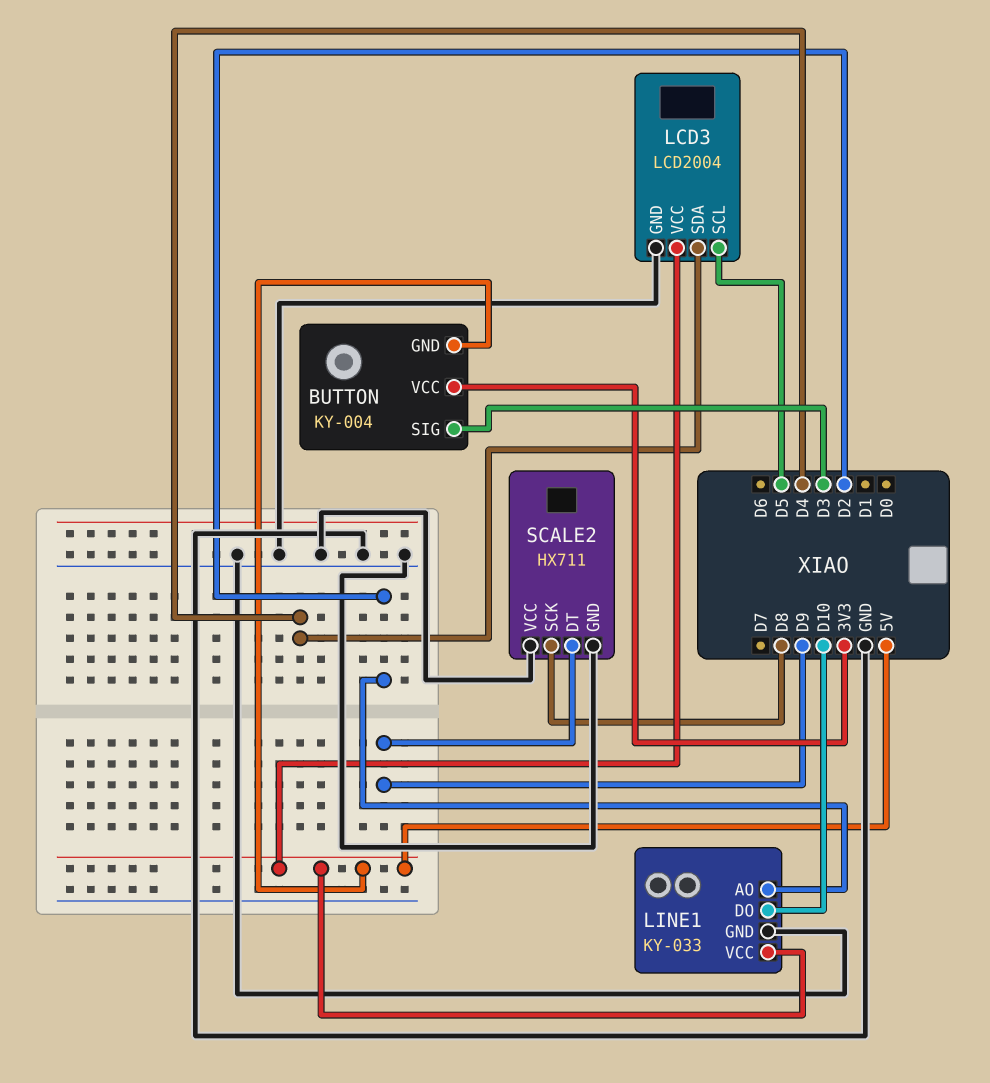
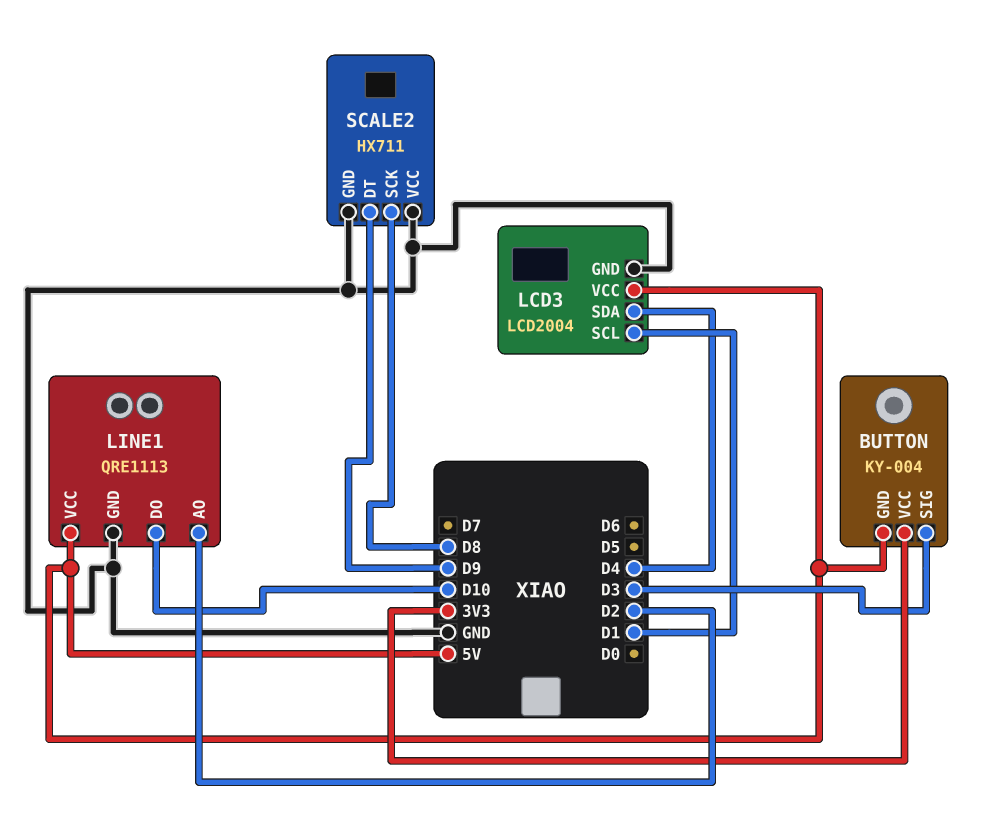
LCD3 pin SCL: D5 -> D1
LINE1: KY-033 -> QRE1113

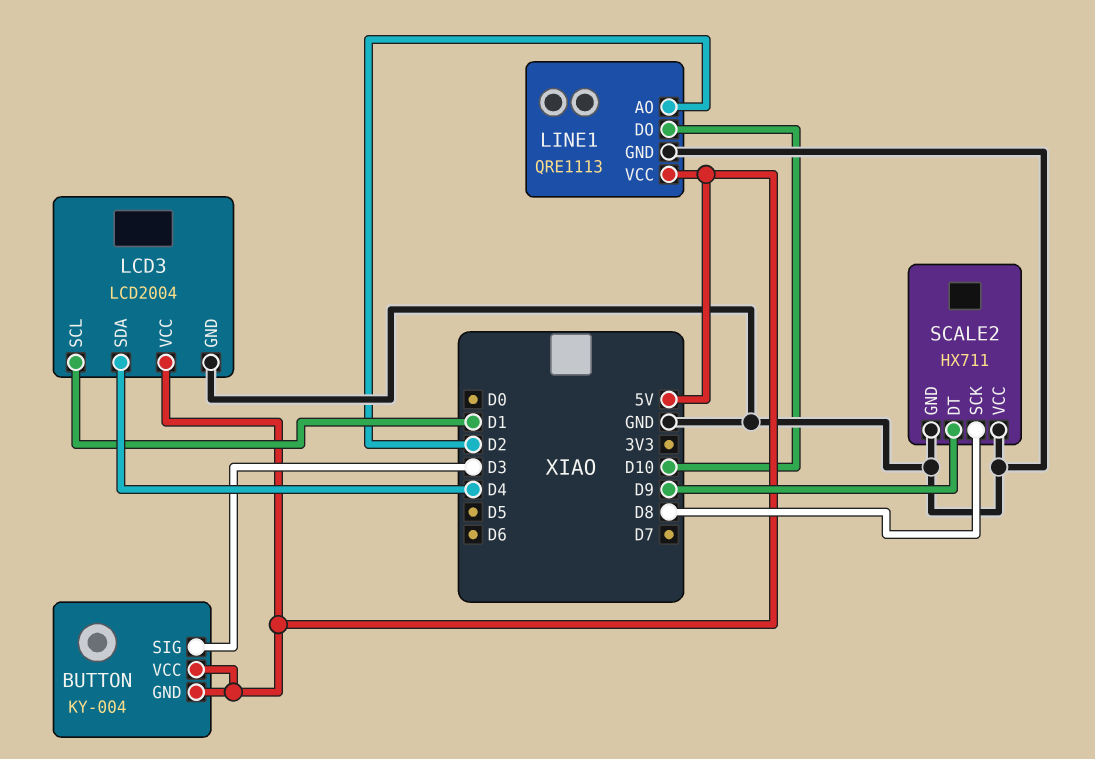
BUTTON pin VCC: 3V3 -> 5V

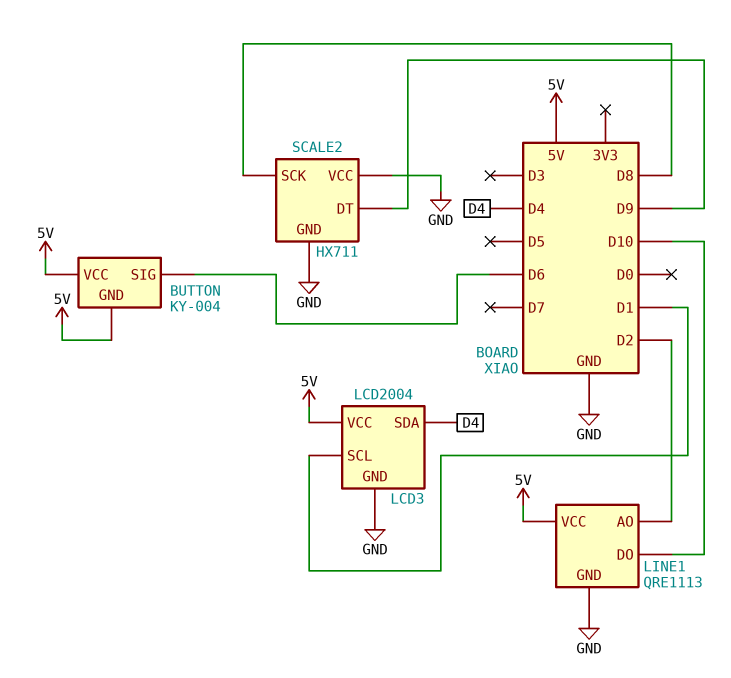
BUTTON pin SIG: D3 -> D6

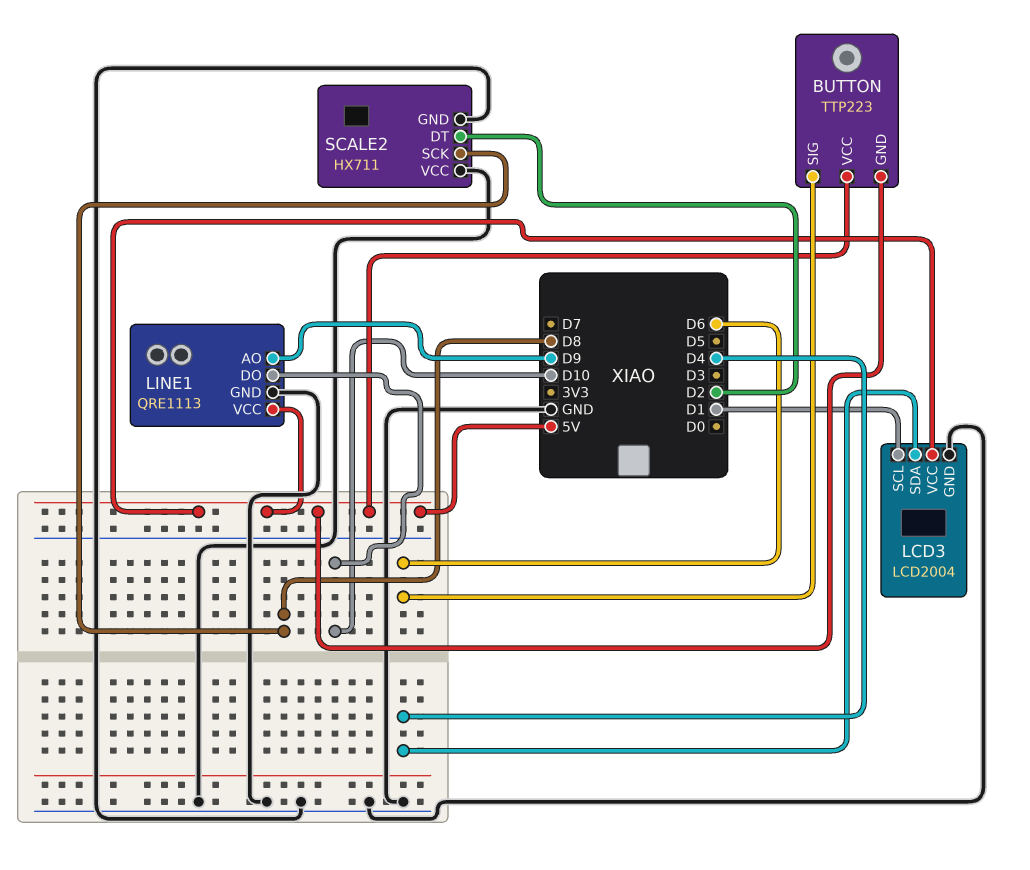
BUTTON: KY-004 -> TTP223
LINE1 pin AO: D2 -> D9
SCALE2 pin DT: D9 -> D2

